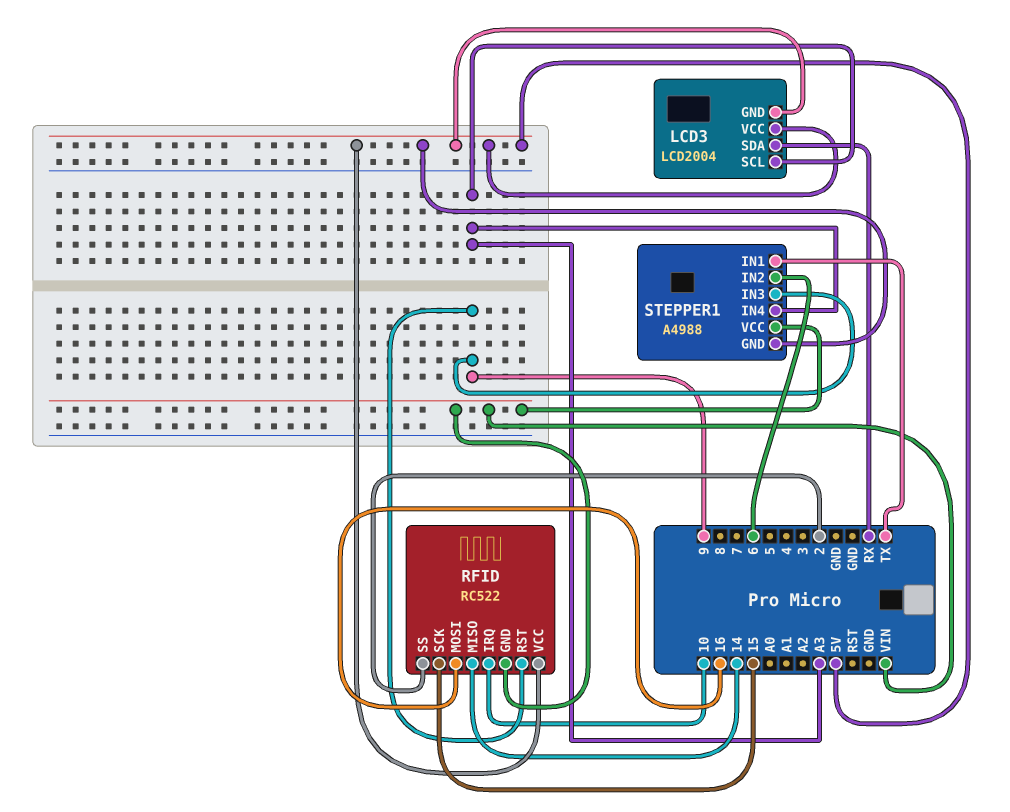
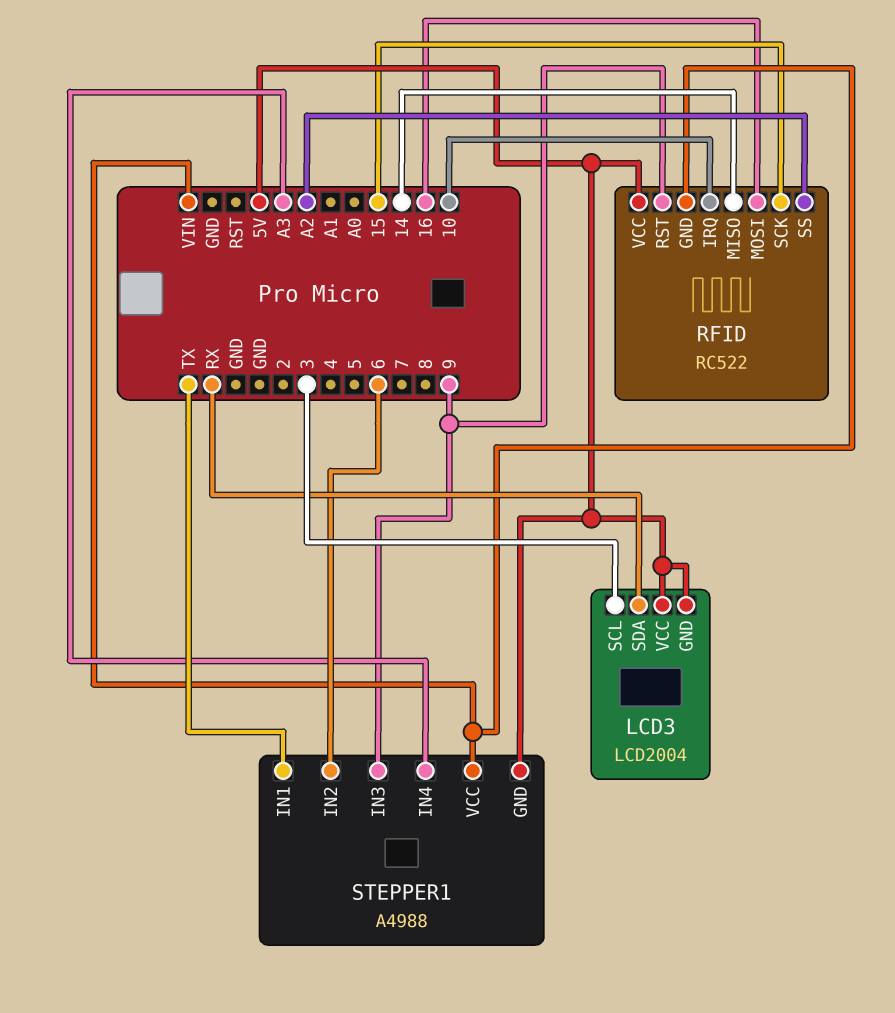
LCD3 pin SCL: A3 -> 3
RFID pin SS: 2 -> A2

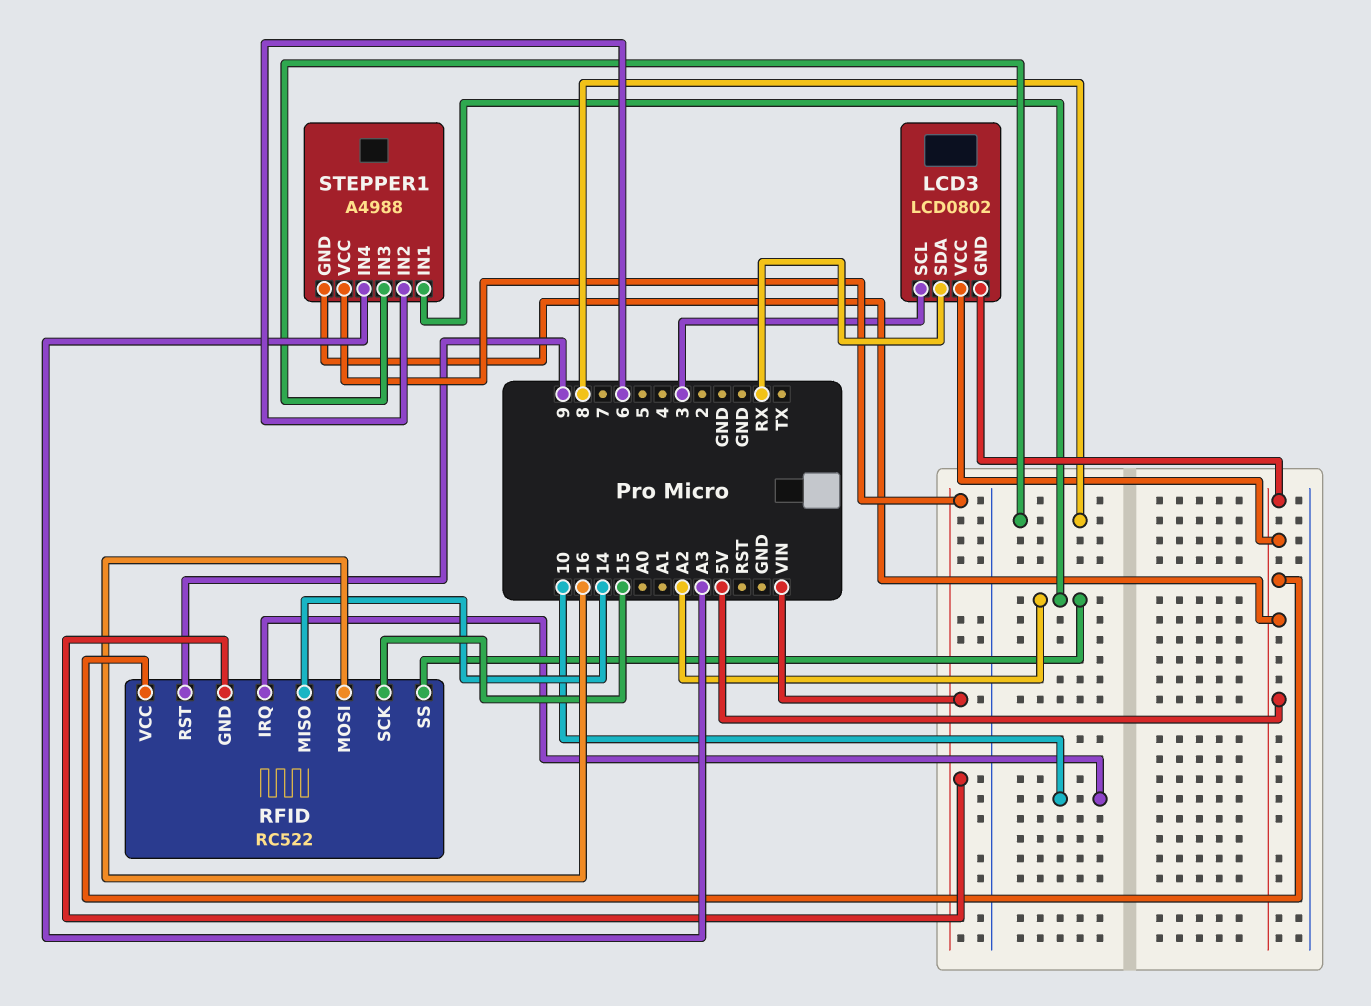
LCD3: LCD2004 -> LCD0802
STEPPER1 pin IN1: TX -> A2
STEPPER1 pin IN3: 9 -> 8

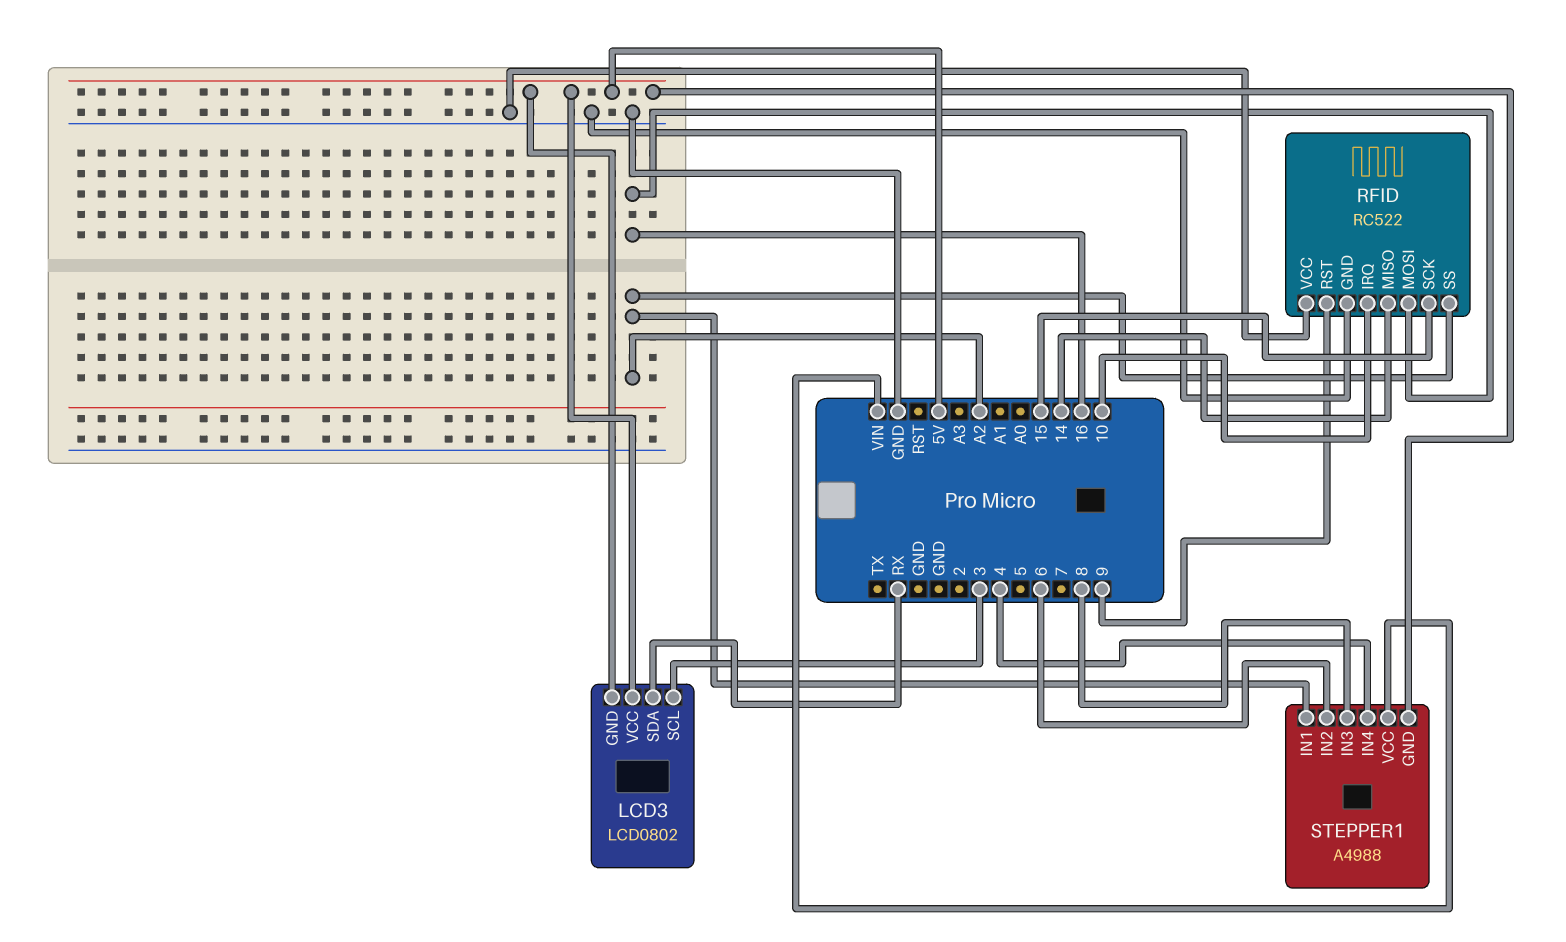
RFID pin GND: VIN -> GND
RFID pin VCC: 5V -> GND
STEPPER1 pin IN4: A3 -> 4

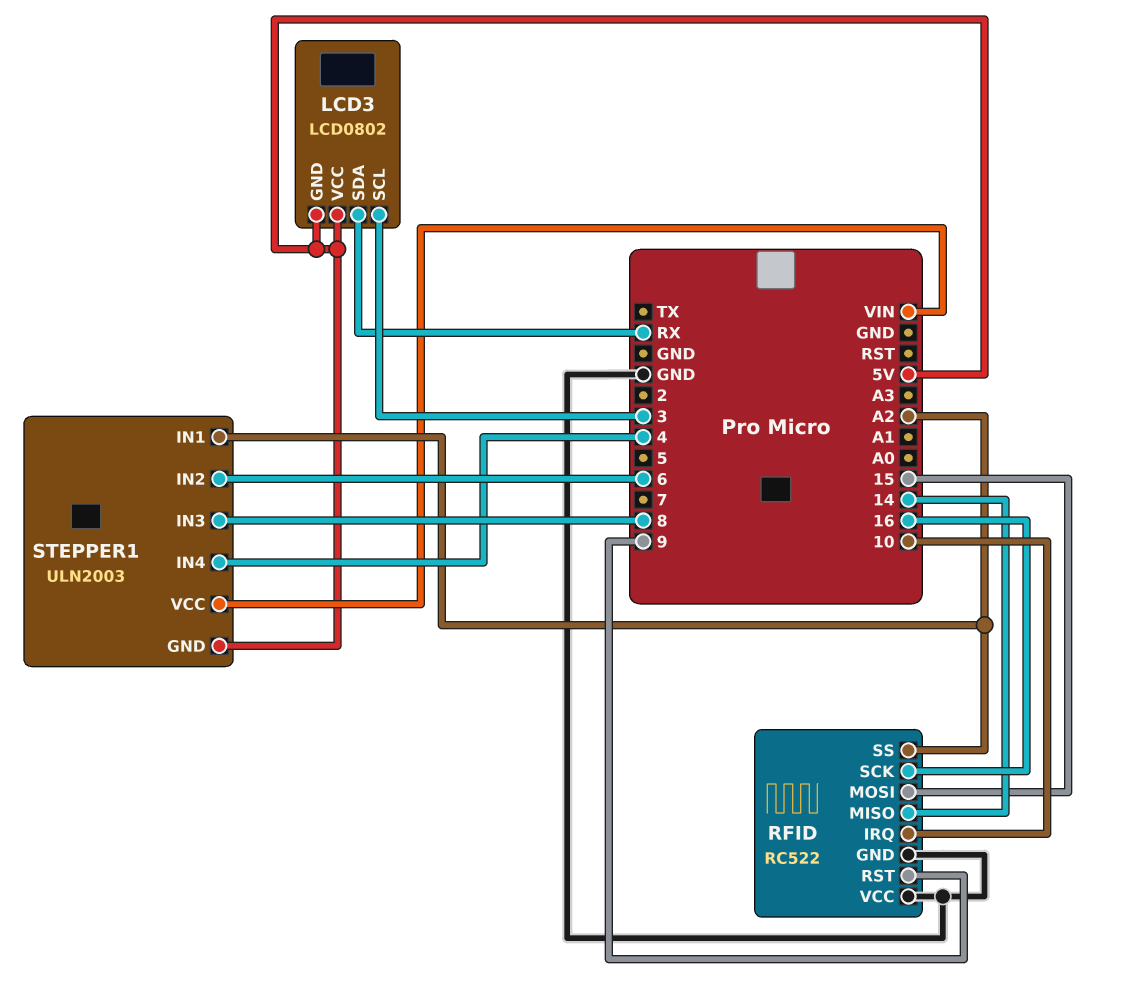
RFID pin MOSI: 16 -> 15
RFID pin SCK: 15 -> 16
STEPPER1: A4988 -> ULN2003

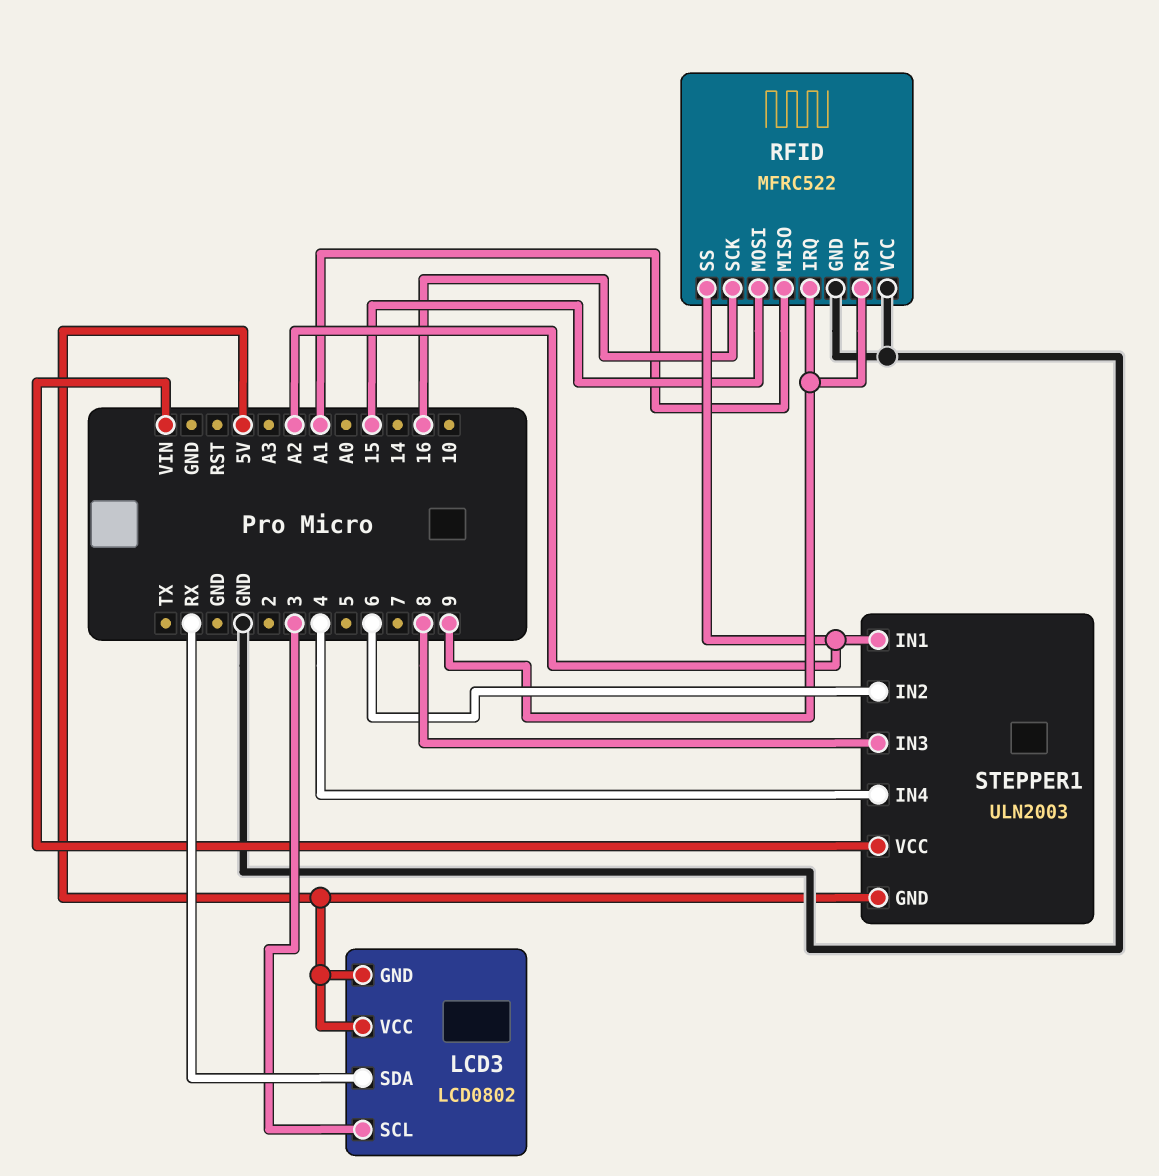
RFID: RC522 -> MFRC522
RFID pin IRQ: 10 -> 9
RFID pin MISO: 14 -> A1

